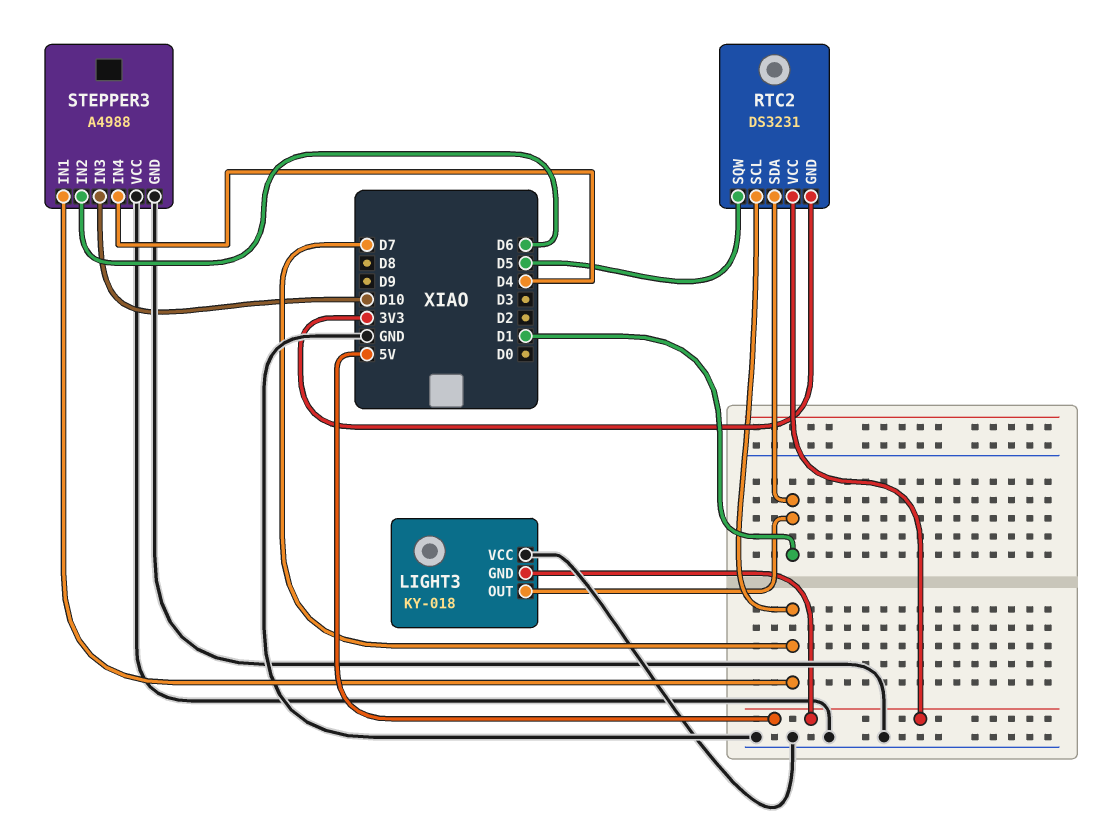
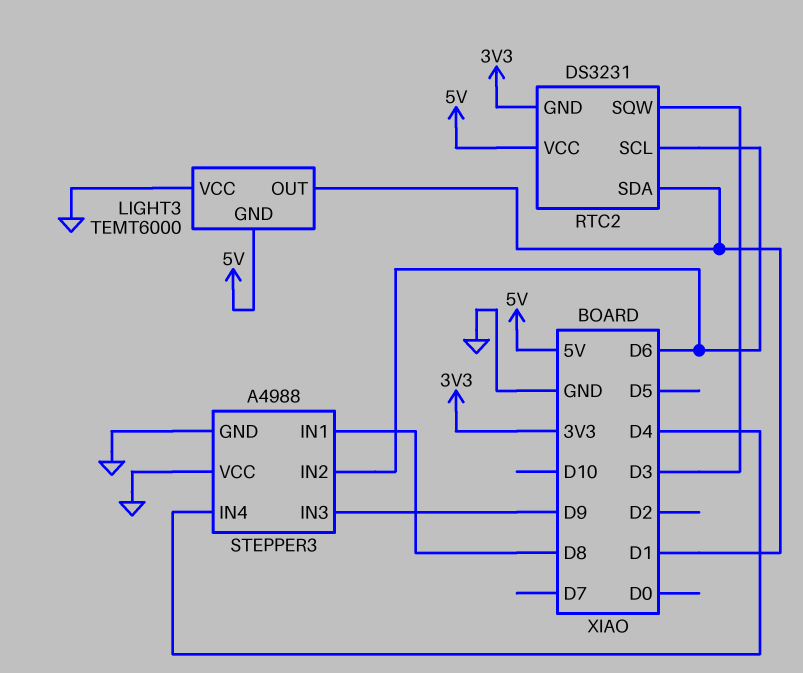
LIGHT3: KY-018 -> TEMT6000
RTC2 pin SCL: D7 -> D6
RTC2 pin SQW: D5 -> D3
STEPPER3 pin IN1: D7 -> D8
STEPPER3 pin IN3: D10 -> D9

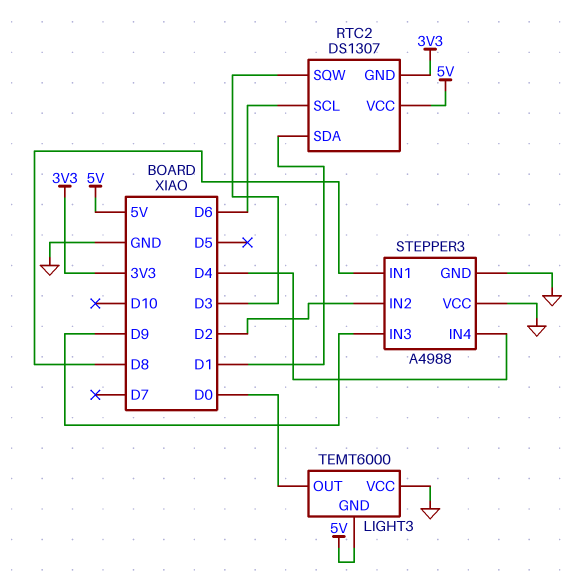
LIGHT3 pin OUT: D1 -> D0
RTC2: DS3231 -> DS1307
STEPPER3 pin IN2: D6 -> D2

